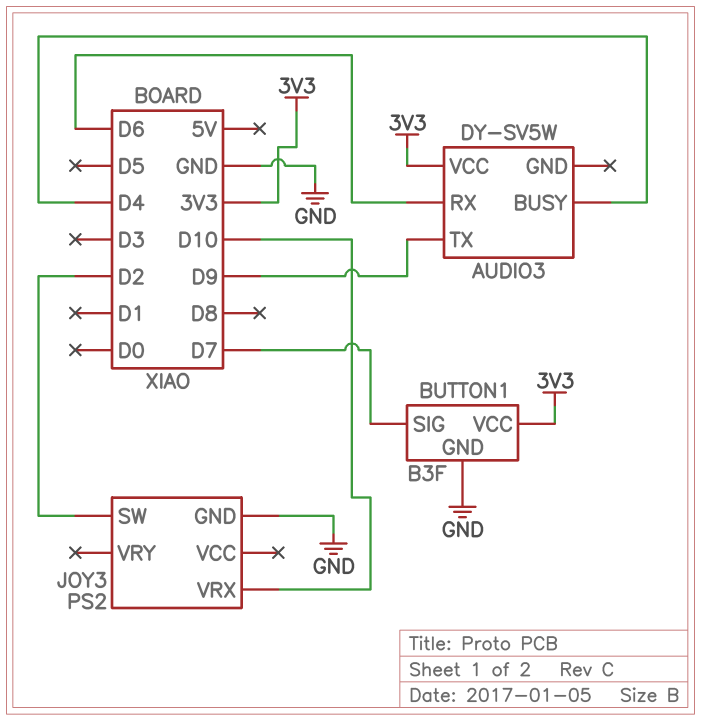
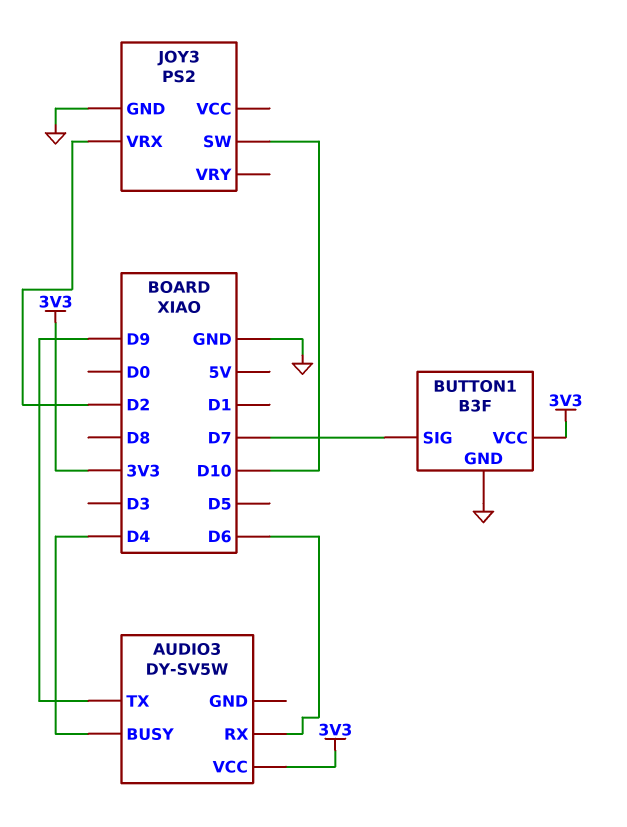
JOY3 pin SW: D2 -> D10
JOY3 pin VRX: D10 -> D2

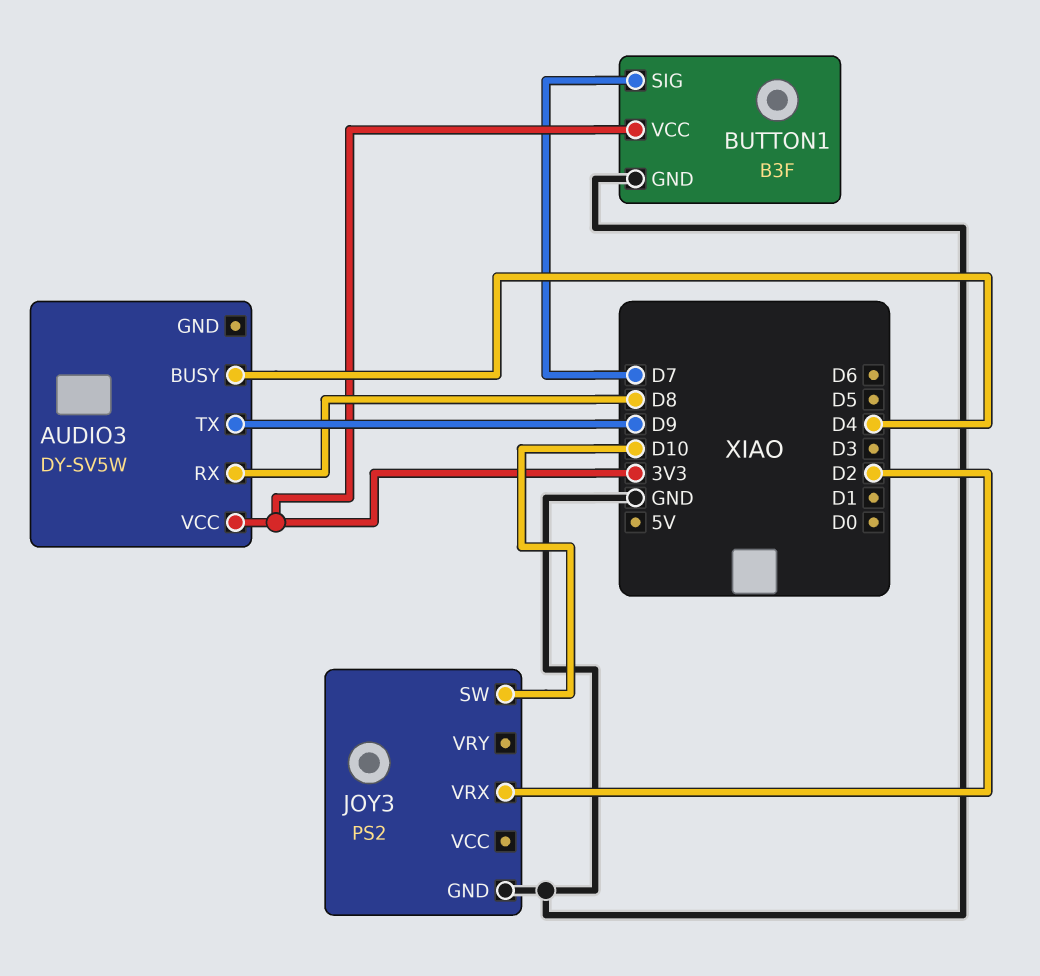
AUDIO3 pin RX: D6 -> D8

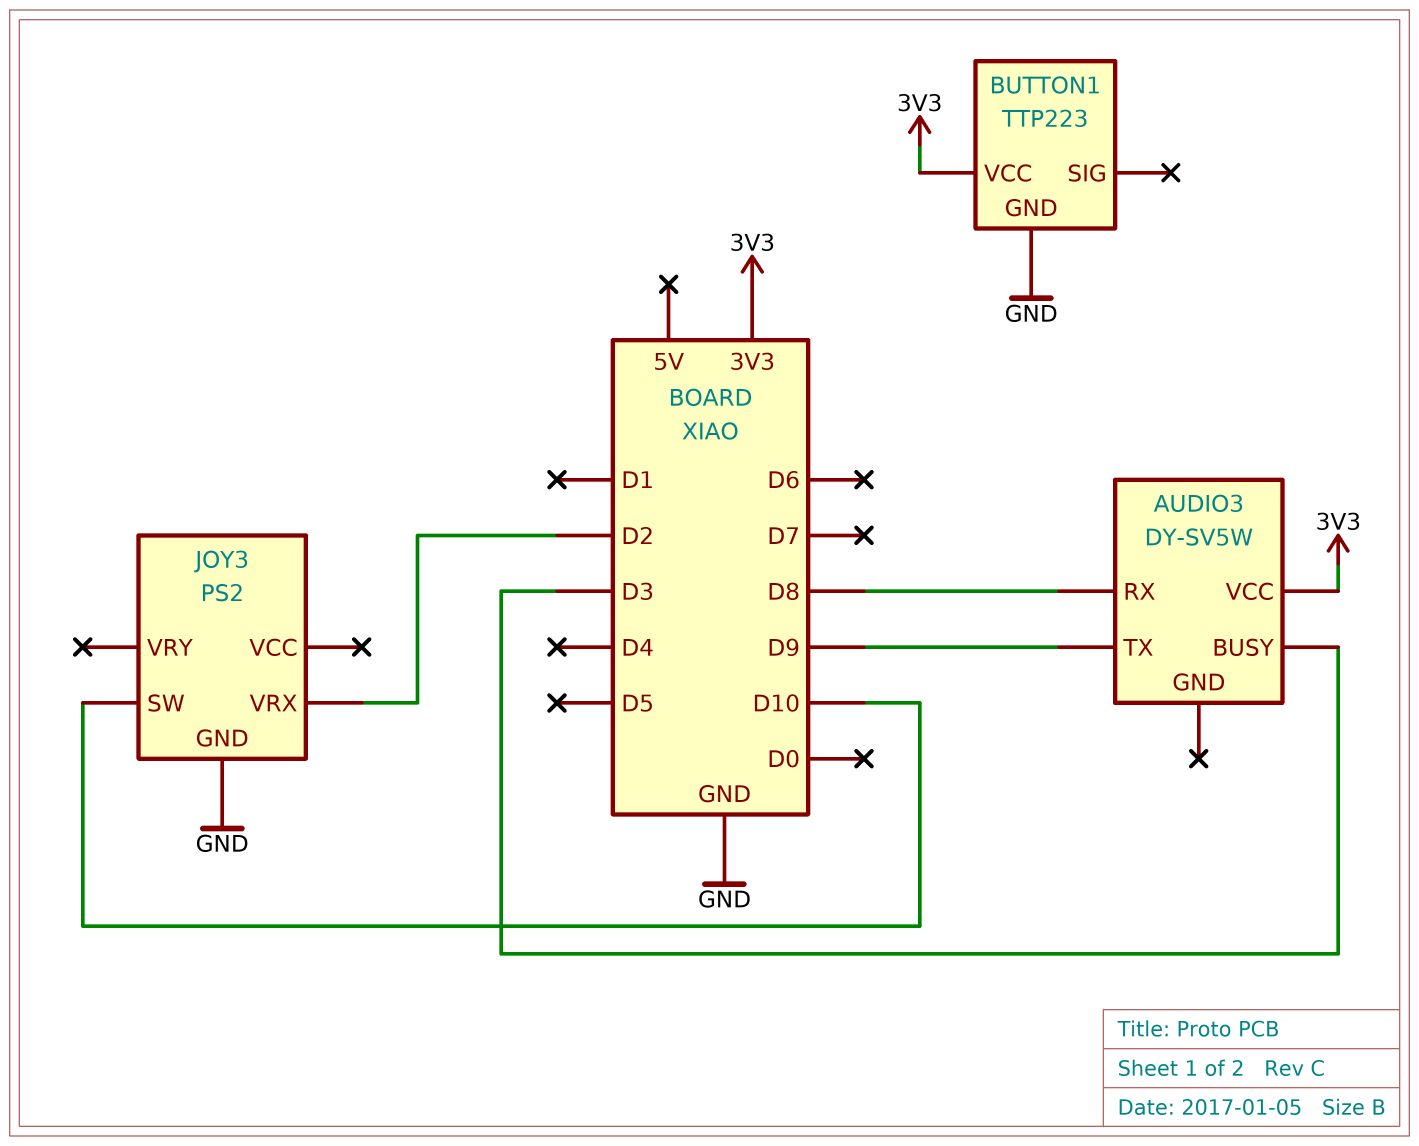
AUDIO3 pin BUSY: D4 -> D3
BUTTON1: B3F -> TTP223
BUTTON1 pin SIG: D7 -> none

